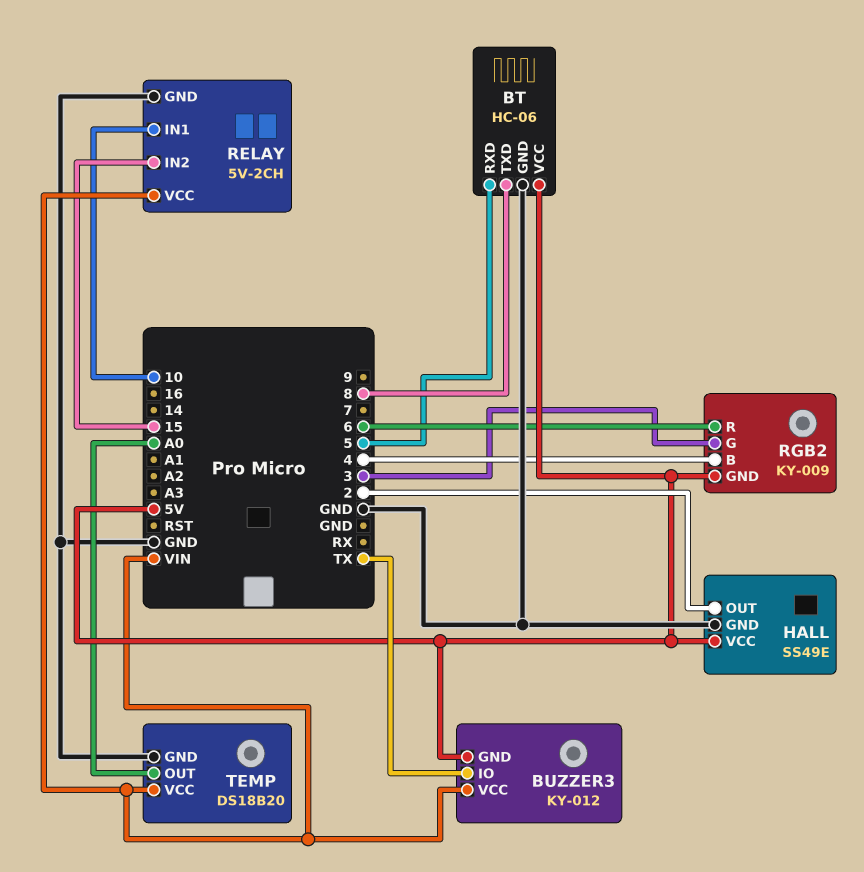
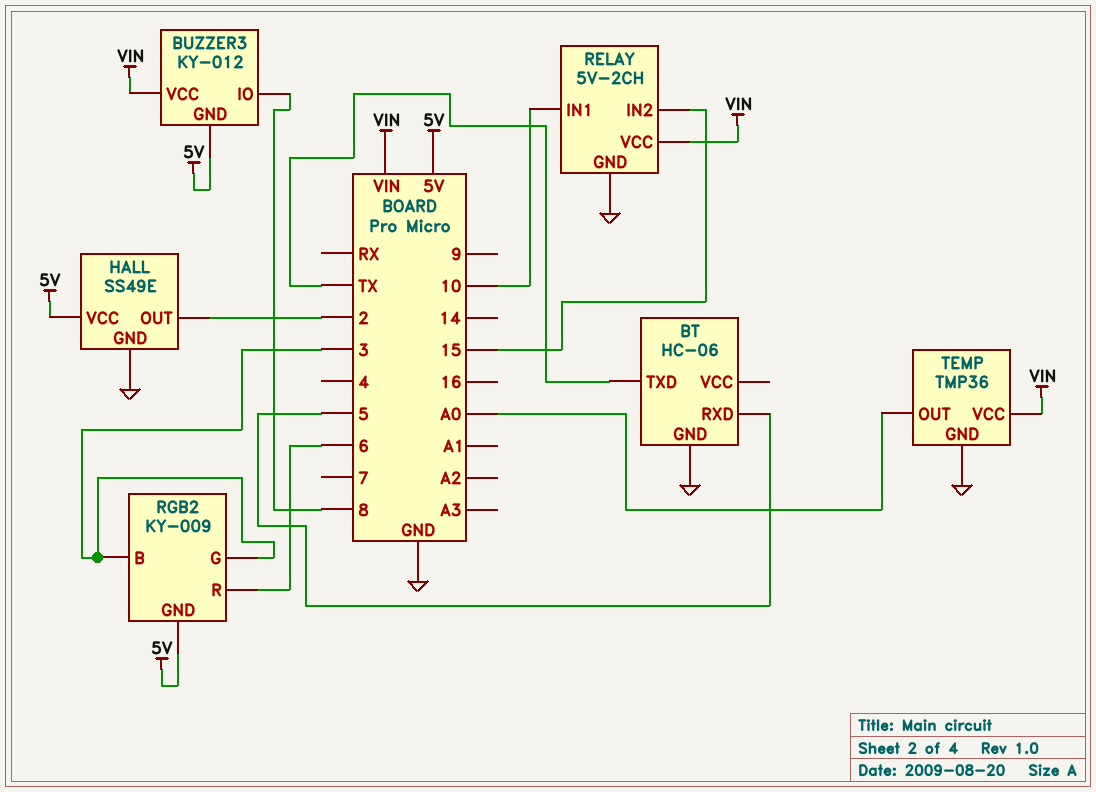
BT pin TXD: 8 -> TX
BT pin VCC: 5V -> none
BUZZER3 pin IO: TX -> 8
RGB2 pin B: 4 -> 3
TEMP: DS18B20 -> TMP36

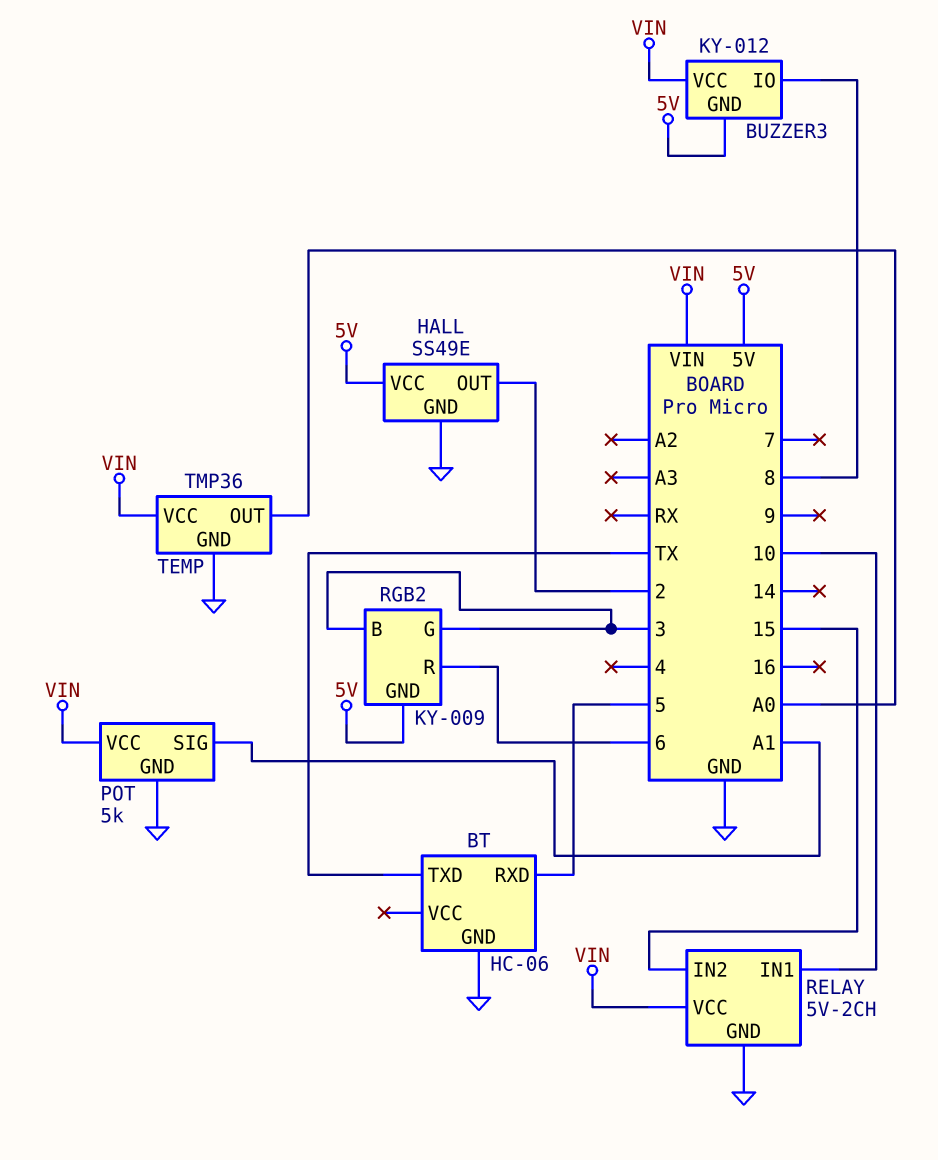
POT: none -> 5k
POT pin GND: none -> GND
POT pin SIG: none -> A1
POT pin VCC: none -> VIN

